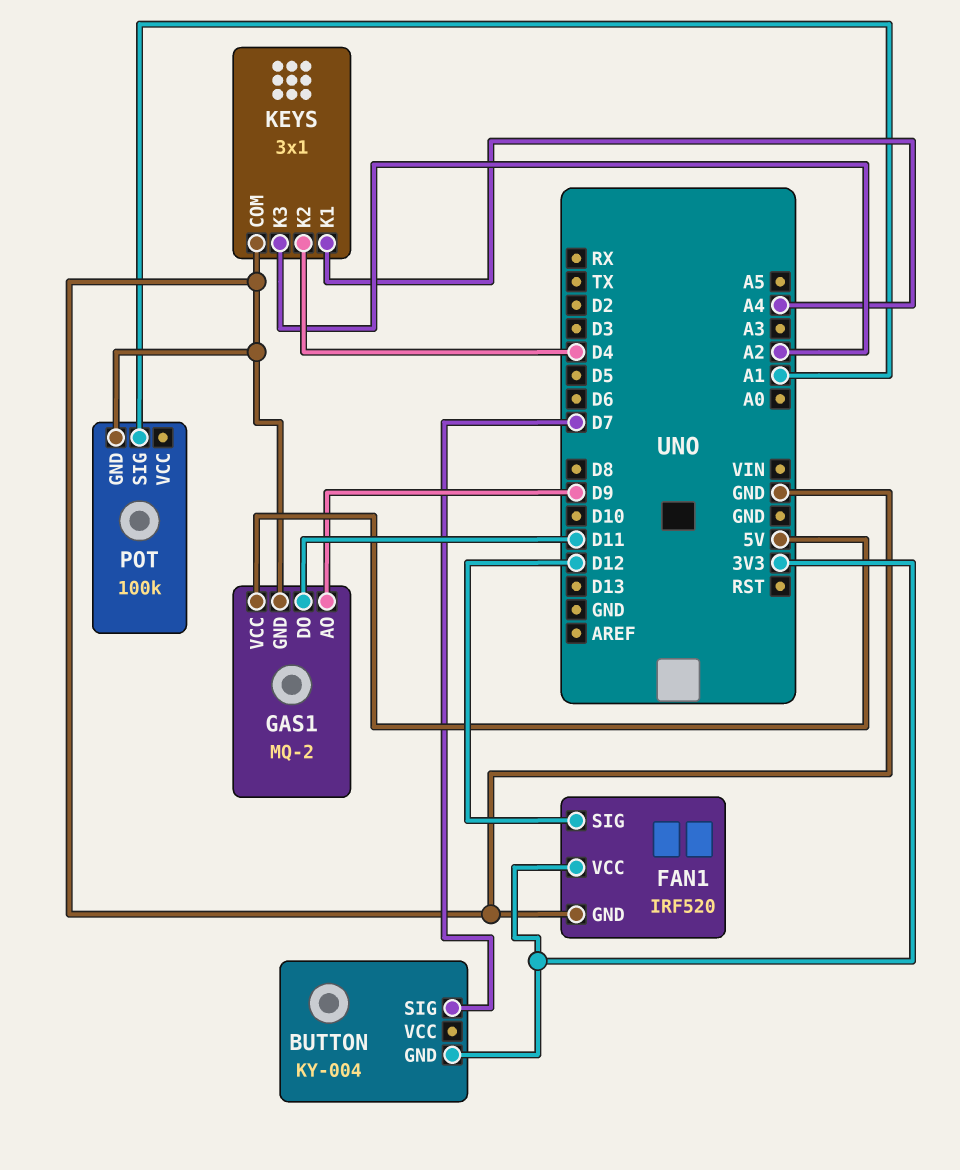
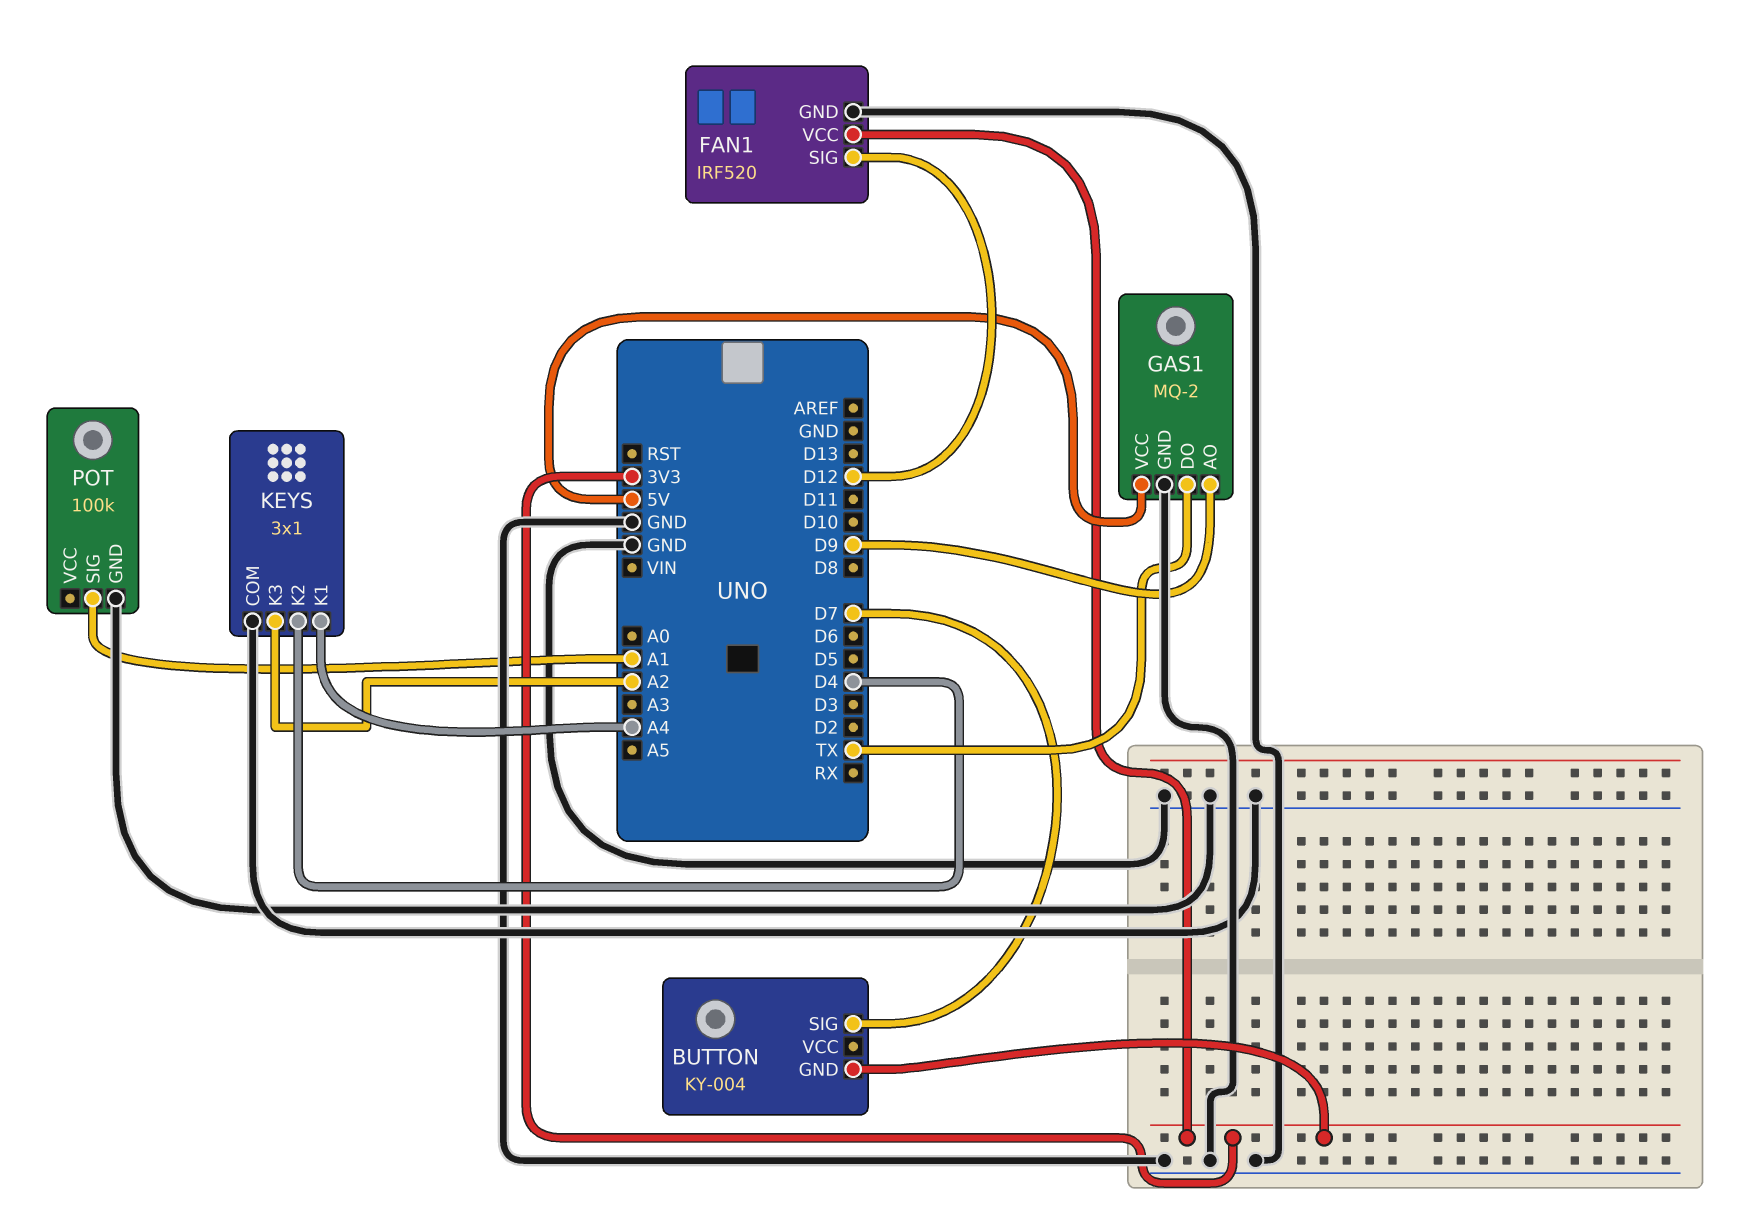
GAS1 pin DO: D11 -> TX

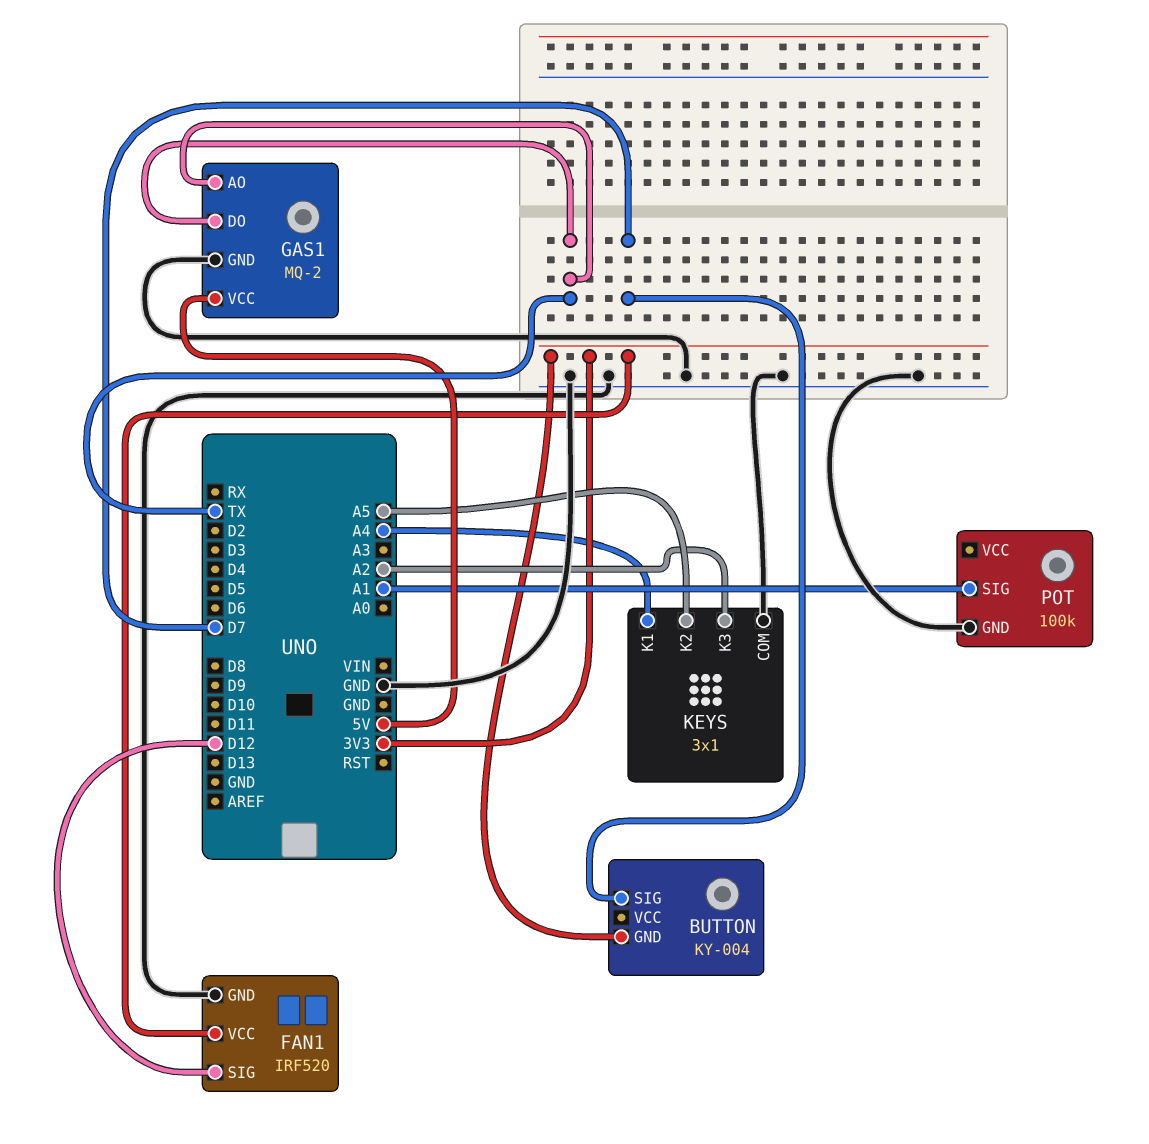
GAS1 pin AO: D9 -> TX
KEYS pin K2: D4 -> A5

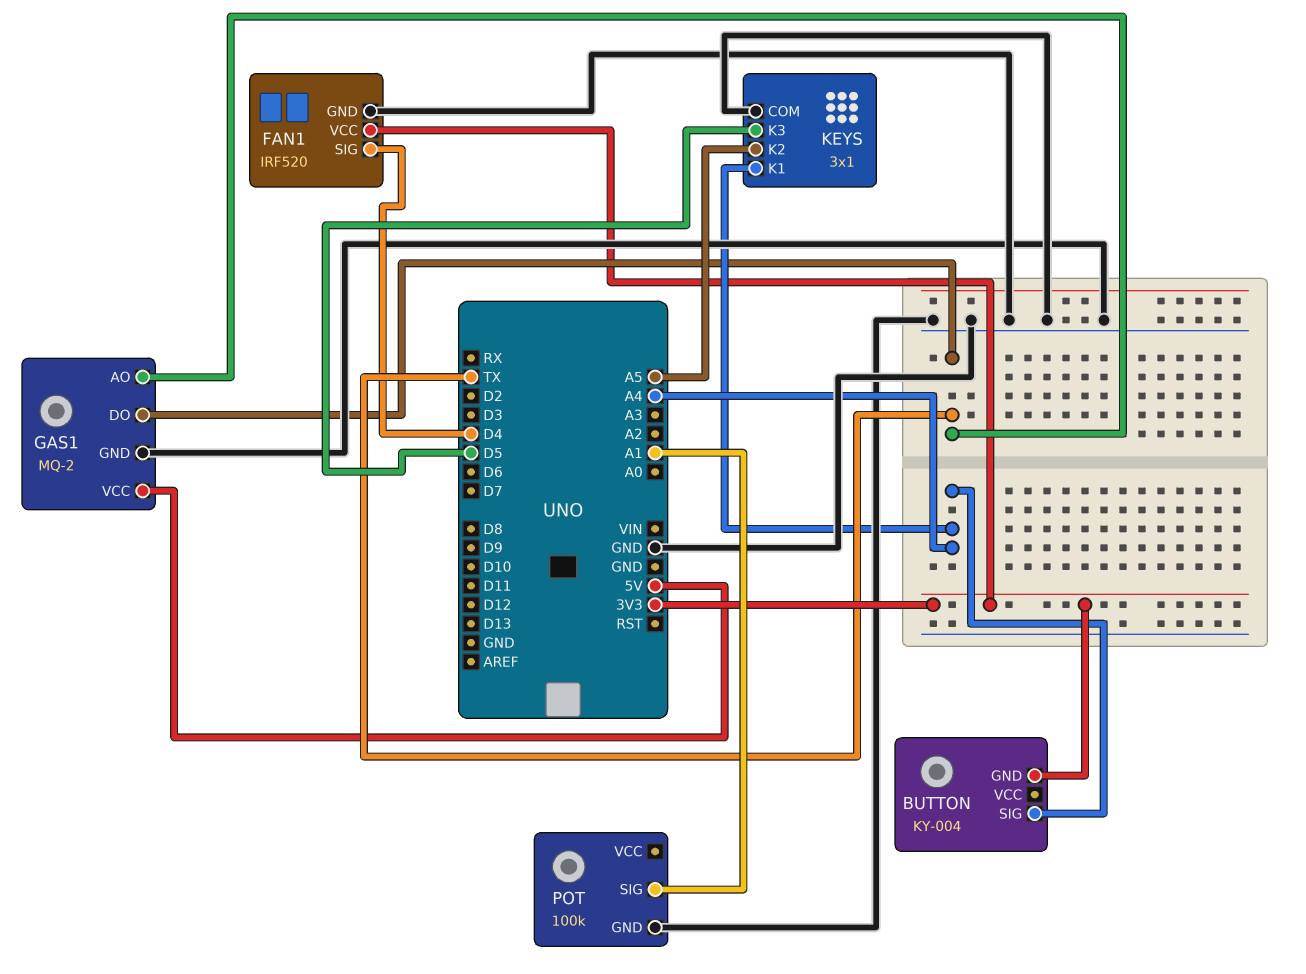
BUTTON pin SIG: D7 -> A4
FAN1 pin SIG: D12 -> D4
KEYS pin K3: A2 -> D5

